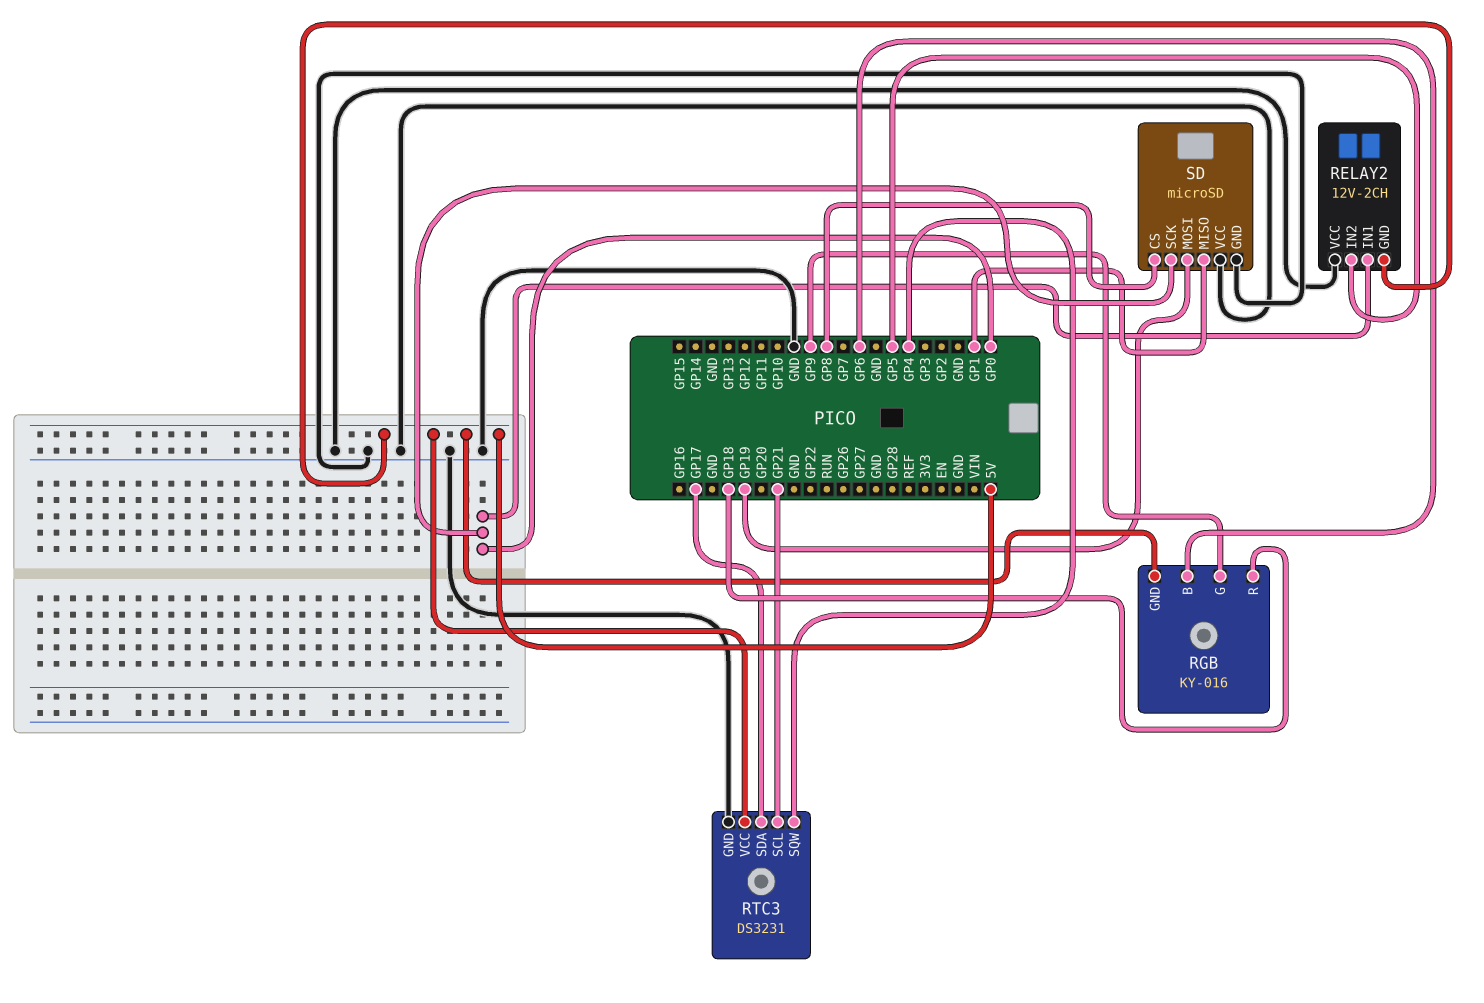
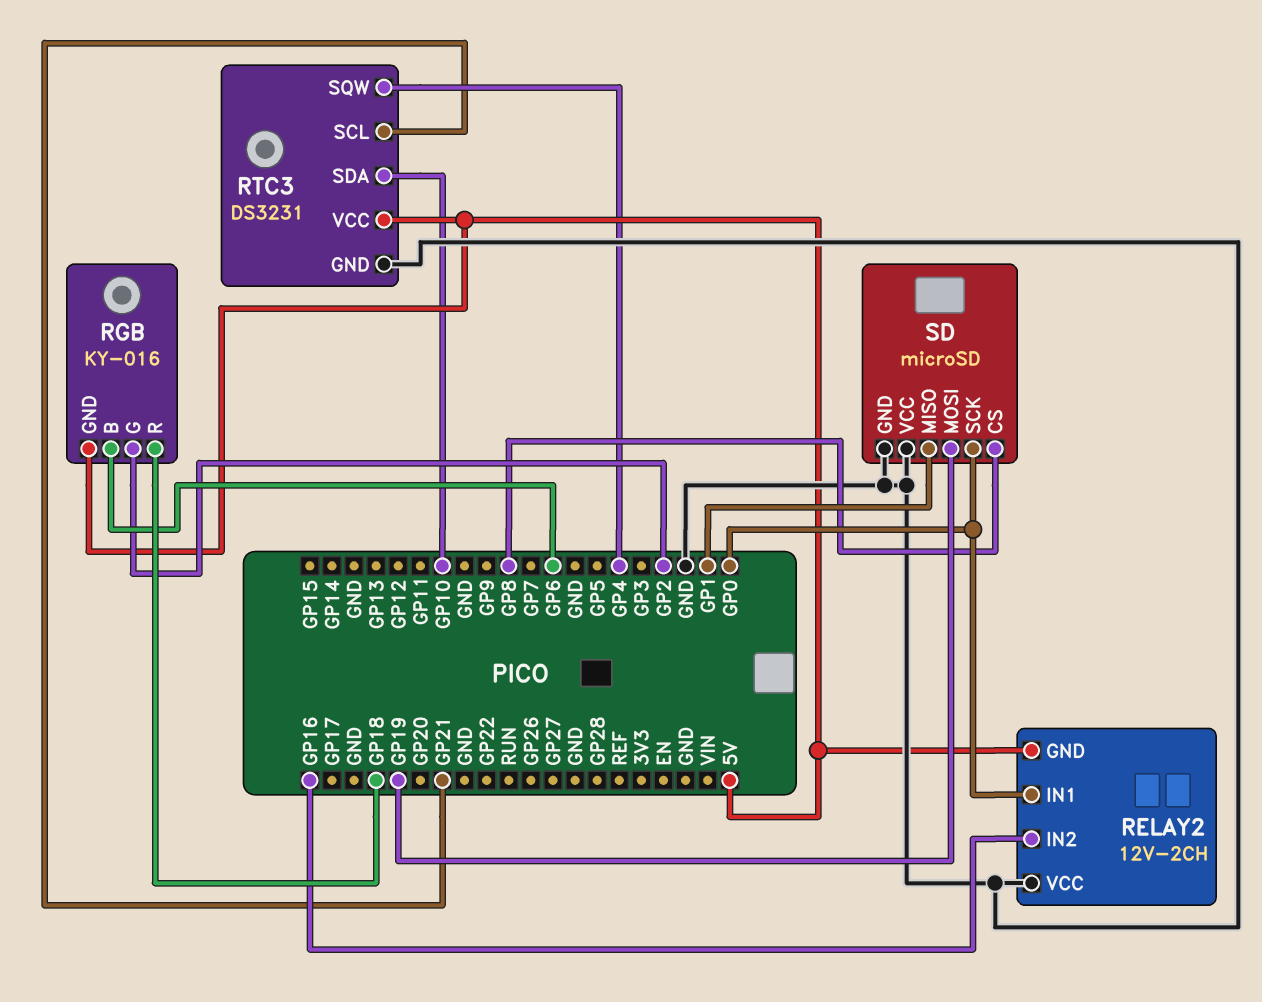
RELAY2 pin IN2: GP5 -> GP16
RGB pin G: GP9 -> GP2
RTC3 pin SDA: GP17 -> GP10

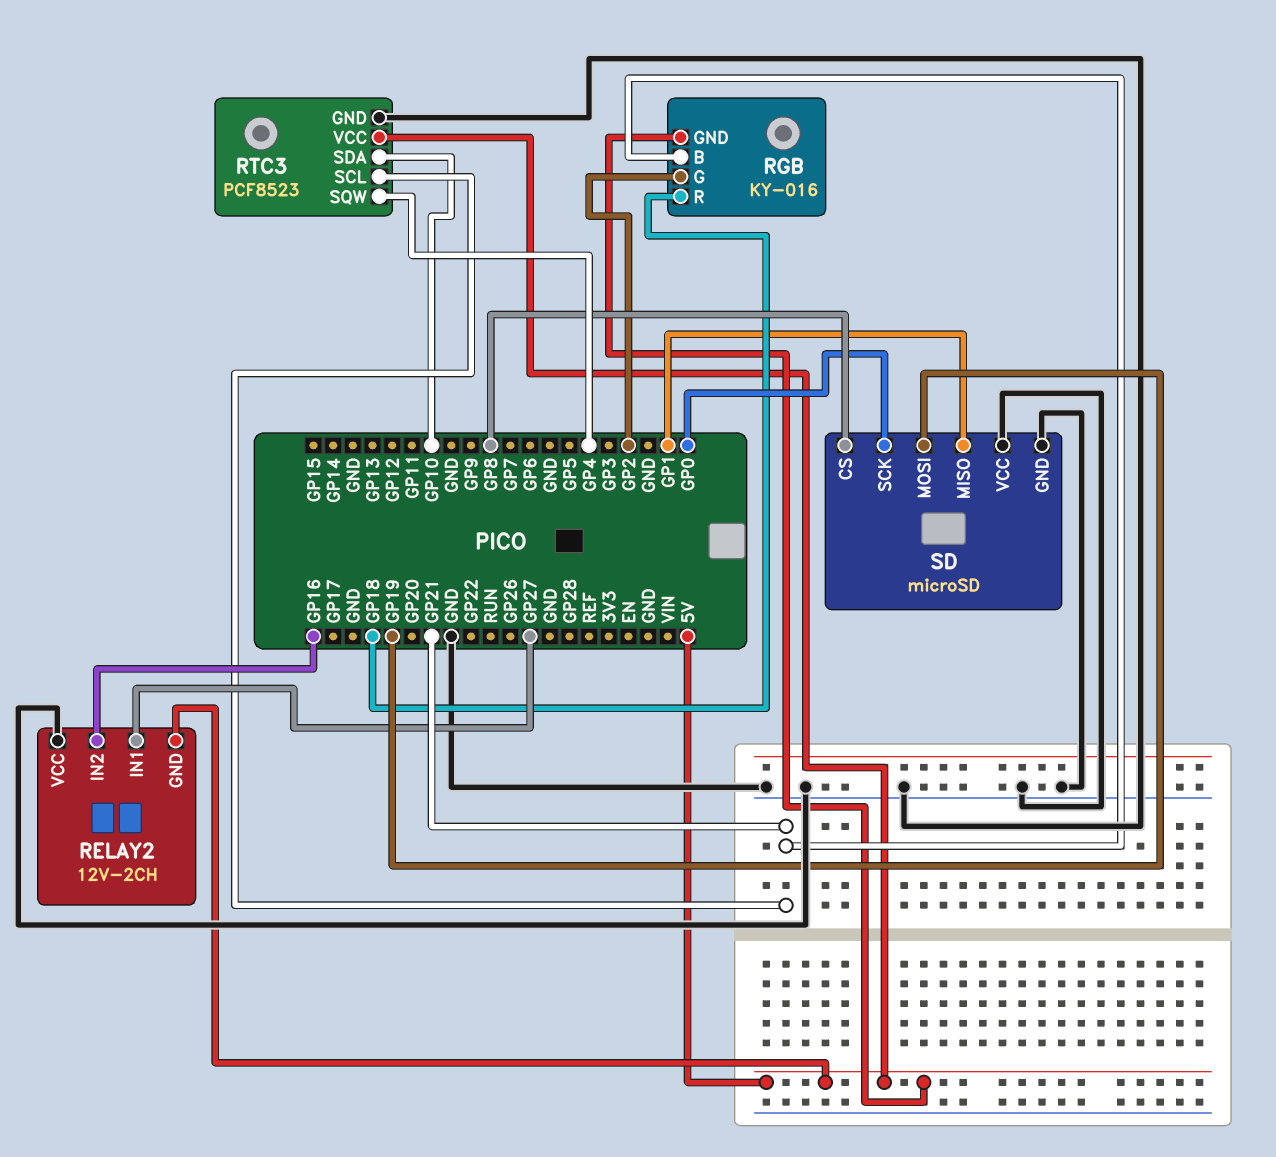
RELAY2 pin IN1: GP0 -> GP27
RGB pin B: GP6 -> GP21
RTC3: DS3231 -> PCF8523

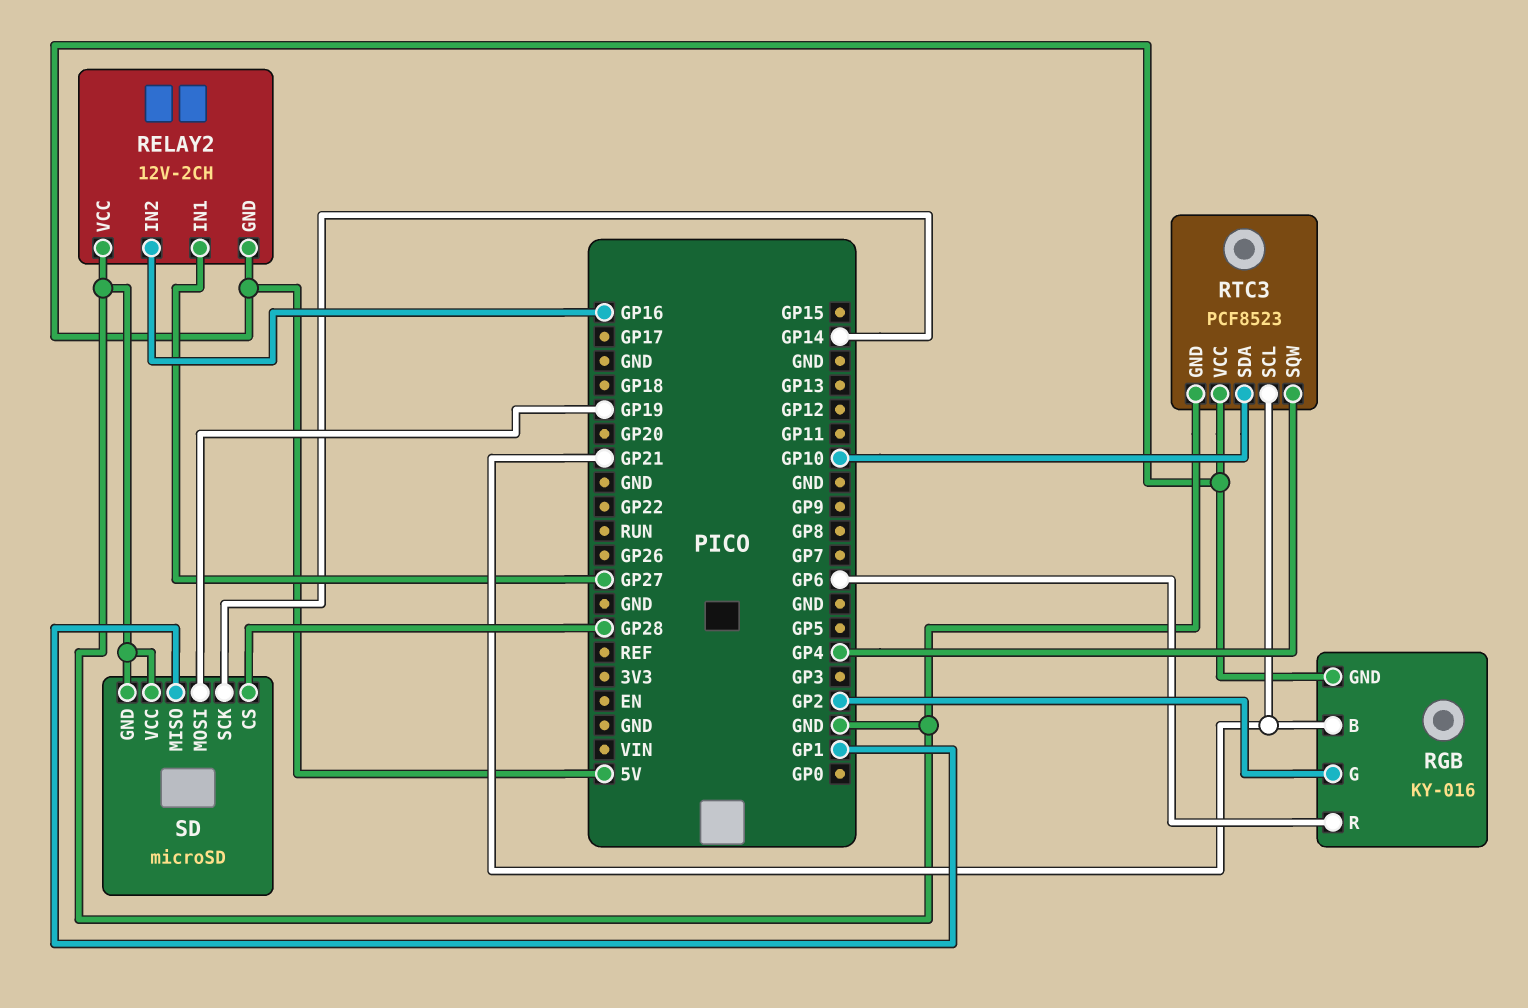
RGB pin R: GP18 -> GP6
SD pin CS: GP8 -> GP28
SD pin SCK: GP0 -> GP14

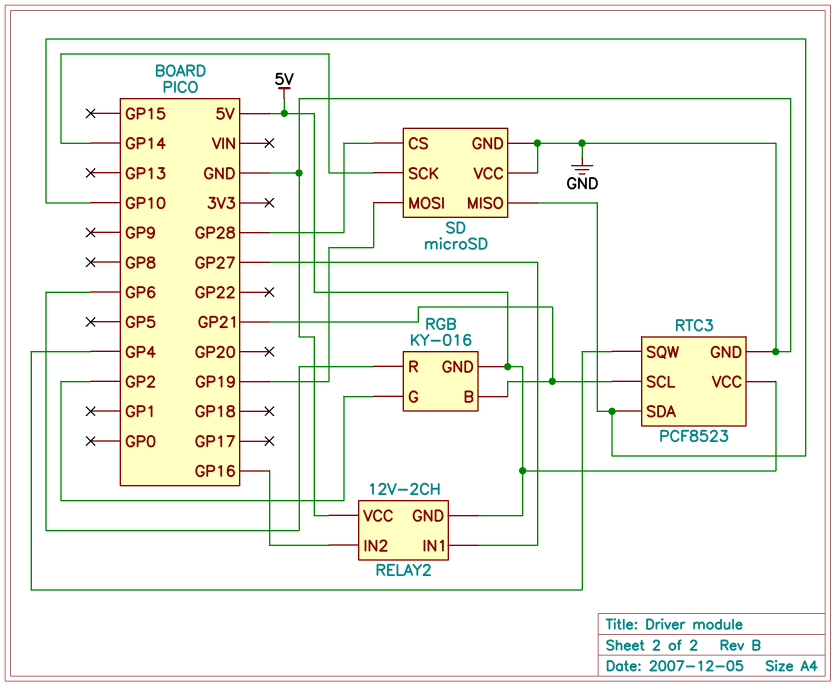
SD pin MISO: GP1 -> GP10

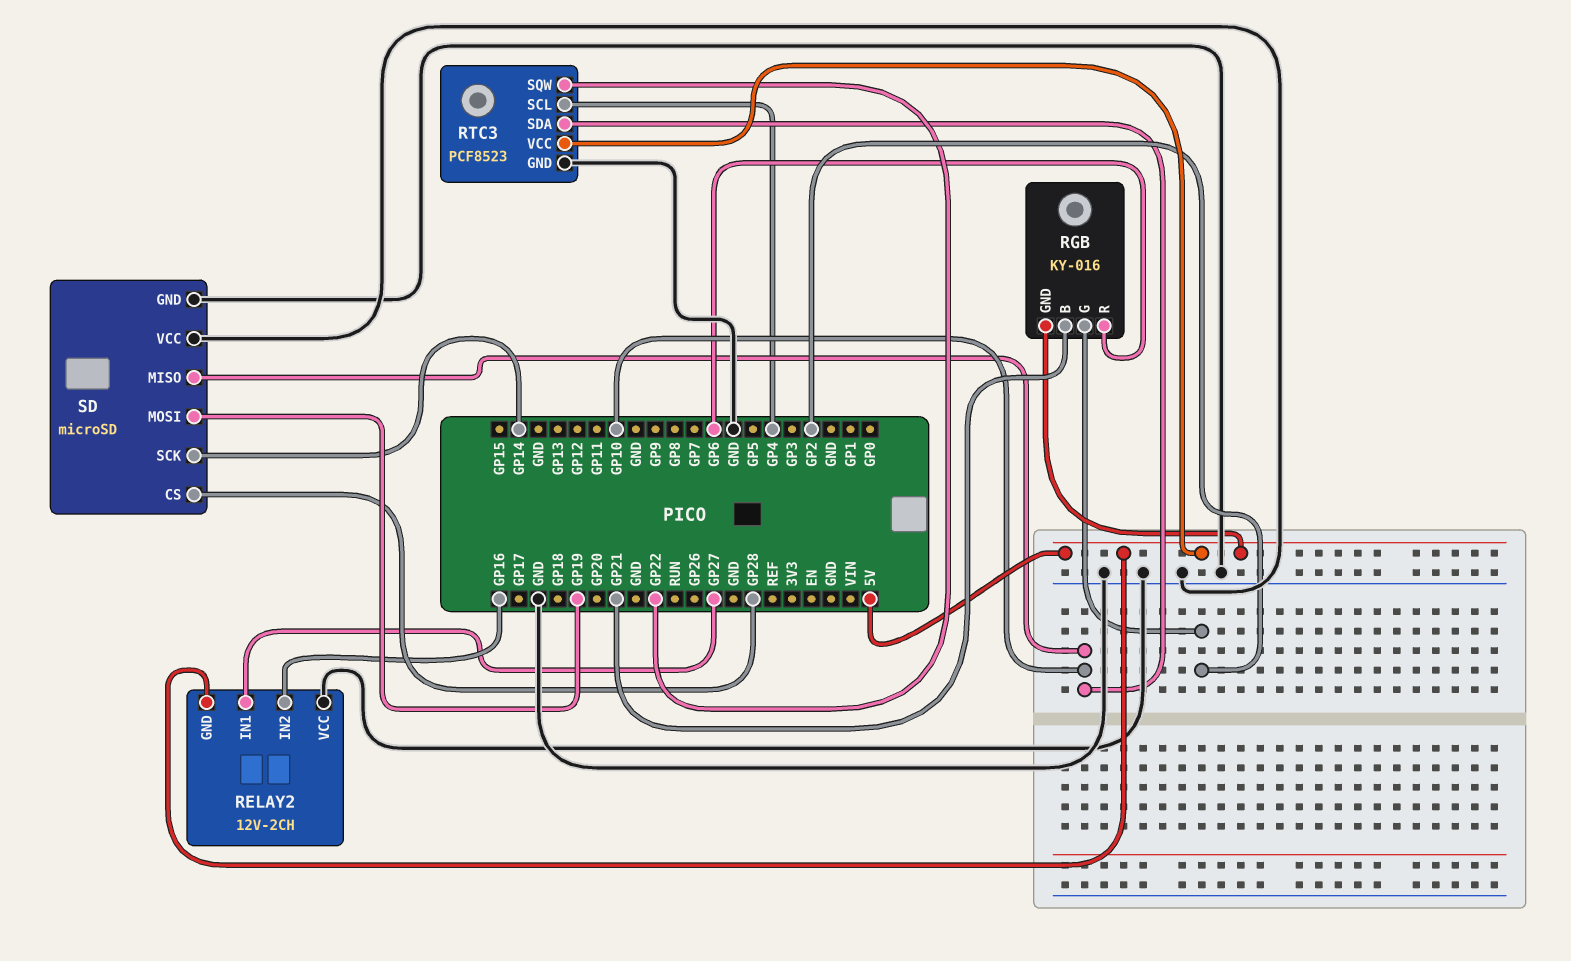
RTC3 pin SCL: GP21 -> GP4
RTC3 pin SQW: GP4 -> GP22

